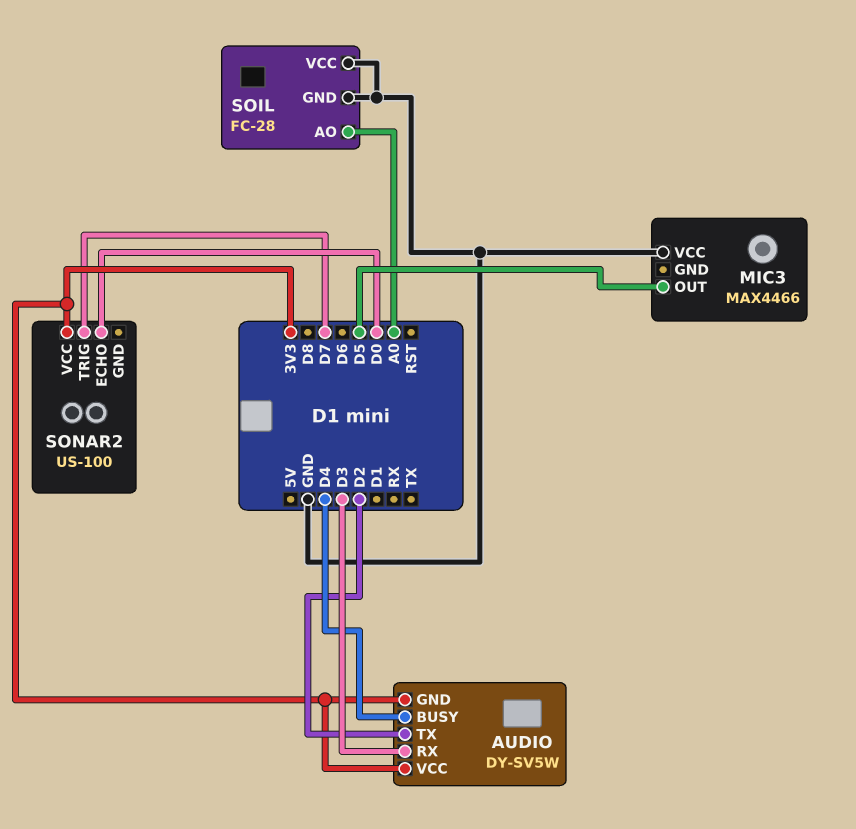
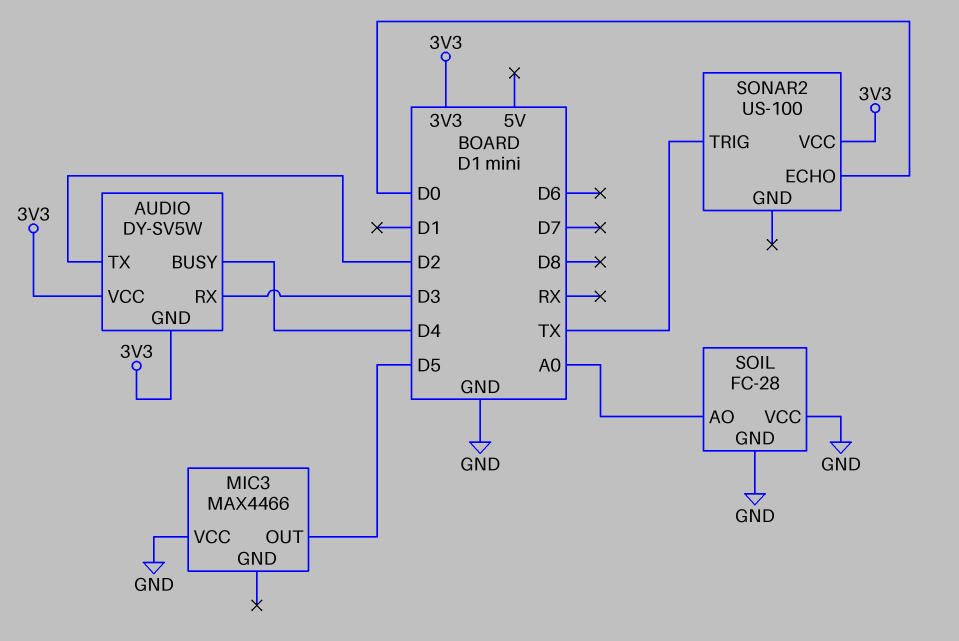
SONAR2 pin TRIG: D7 -> TX

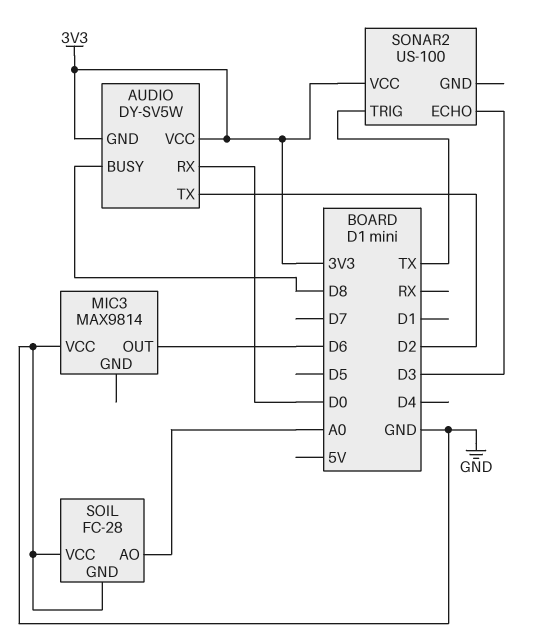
AUDIO pin BUSY: D4 -> D8
AUDIO pin RX: D3 -> D0
MIC3: MAX4466 -> MAX9814
MIC3 pin OUT: D5 -> D6
SONAR2 pin ECHO: D0 -> D3

